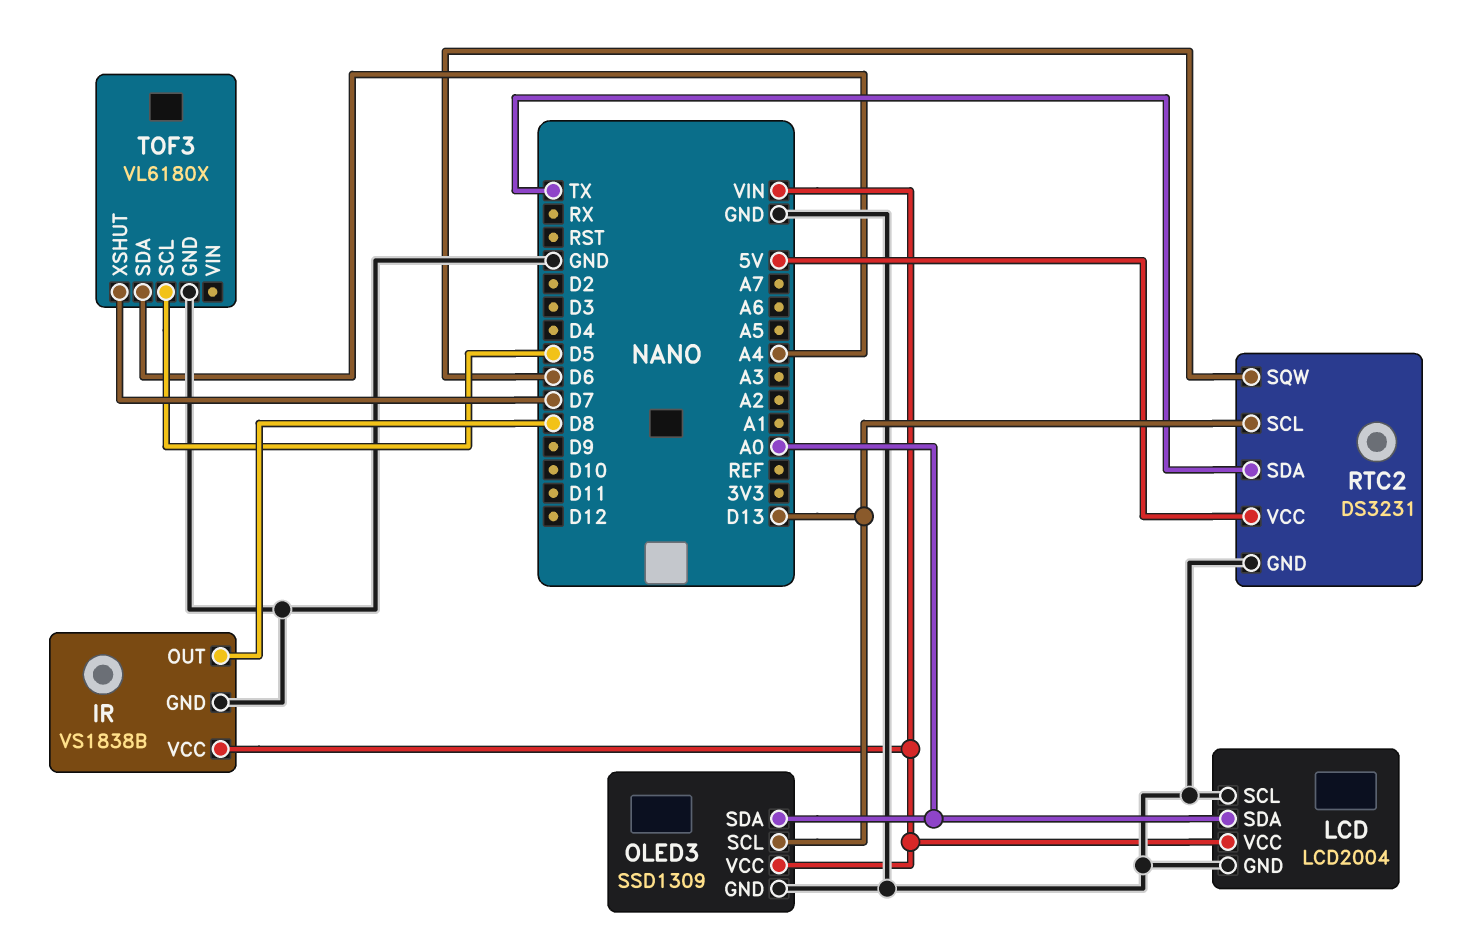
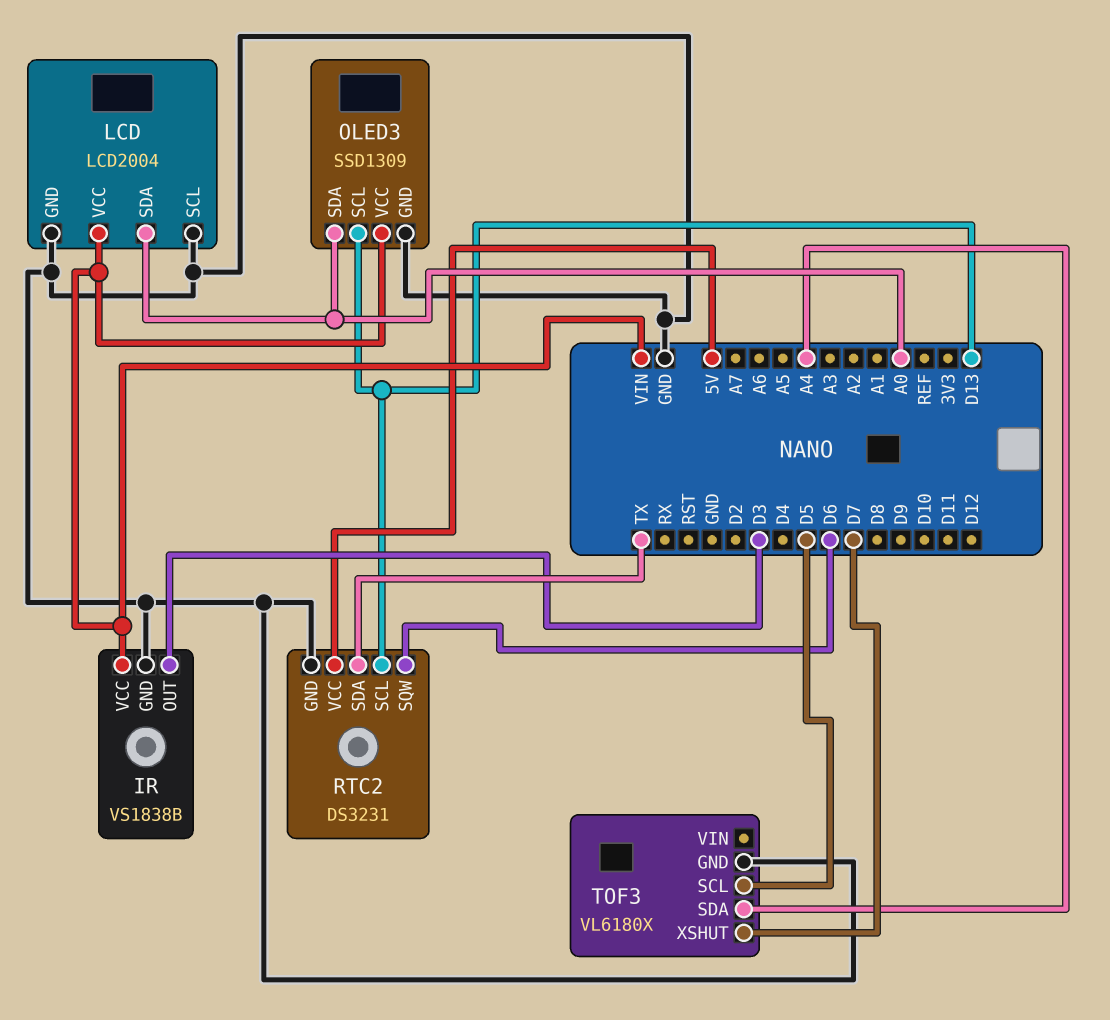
IR pin OUT: D8 -> D3

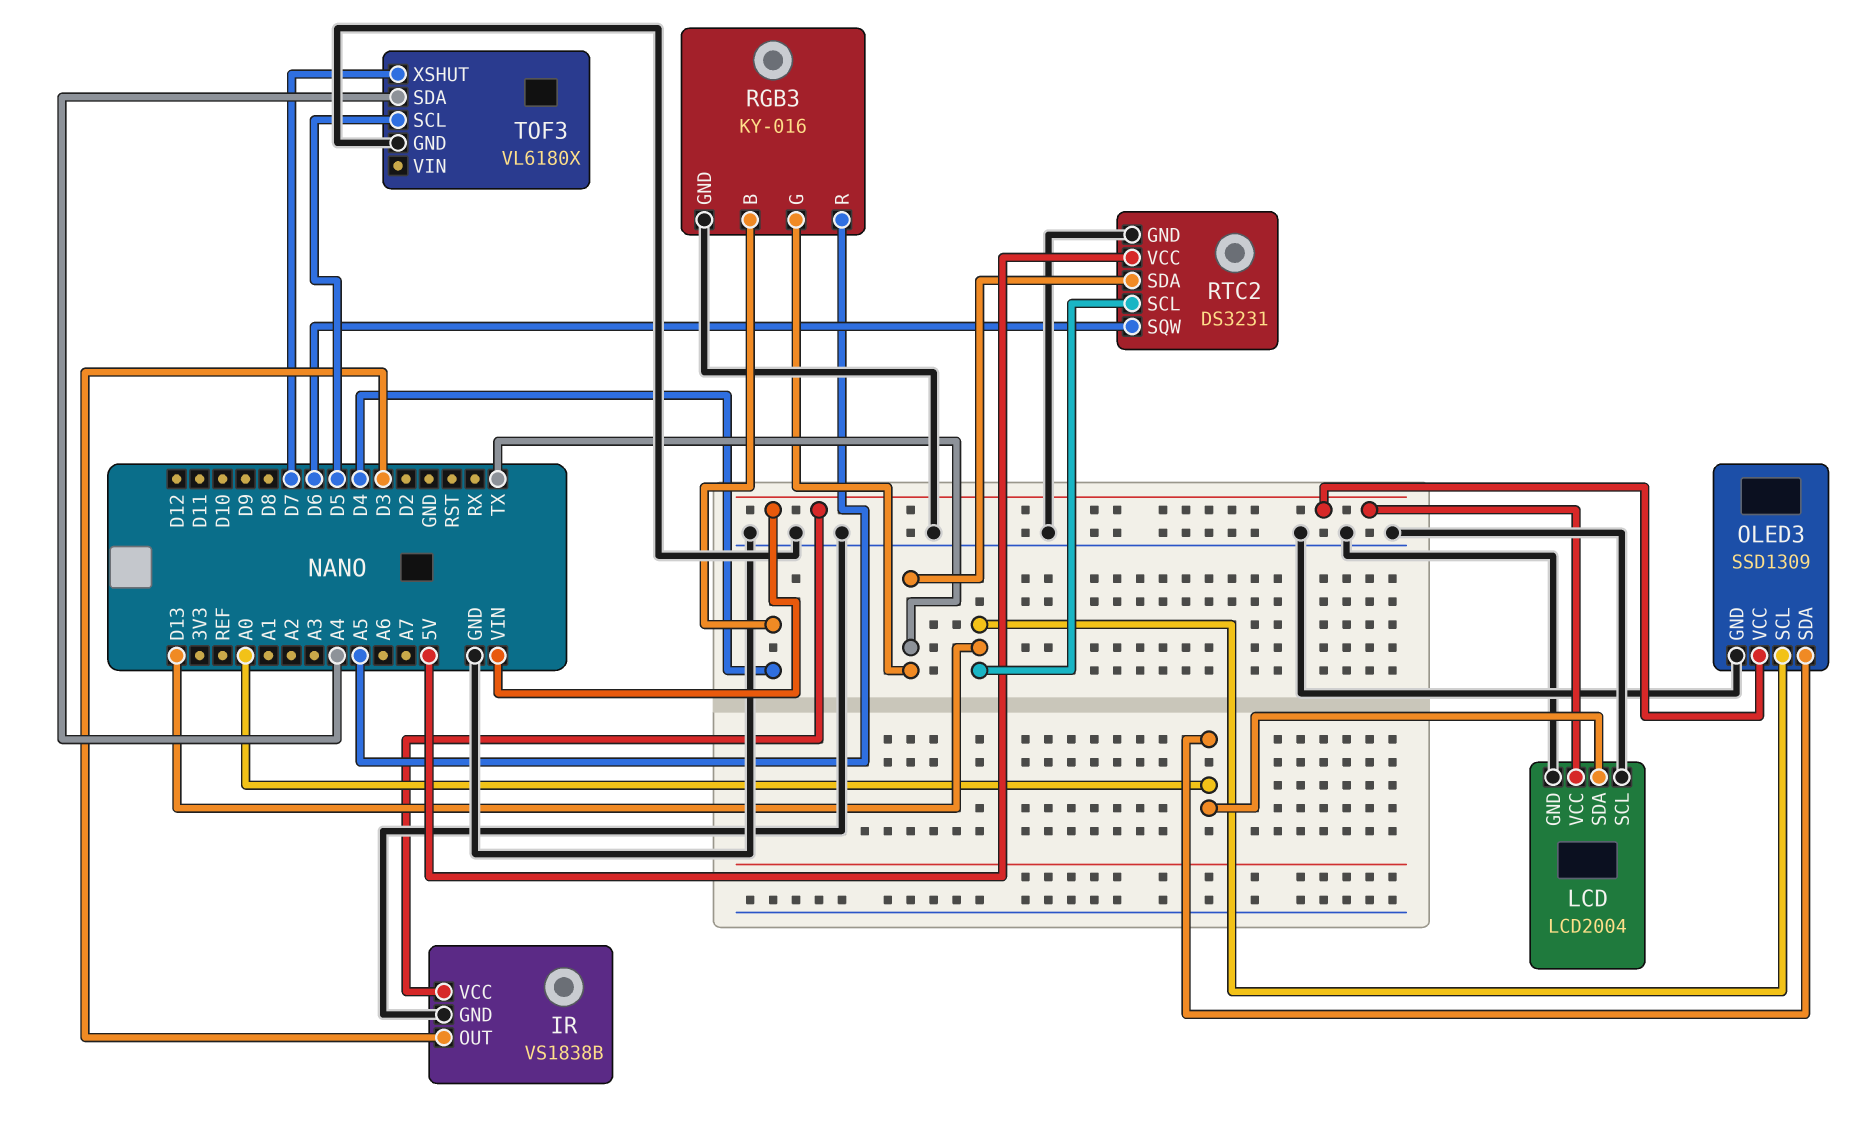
RGB3: none -> KY-016
RGB3 pin B: none -> D4
RGB3 pin G: none -> TX
RGB3 pin GND: none -> GND
RGB3 pin R: none -> A5

